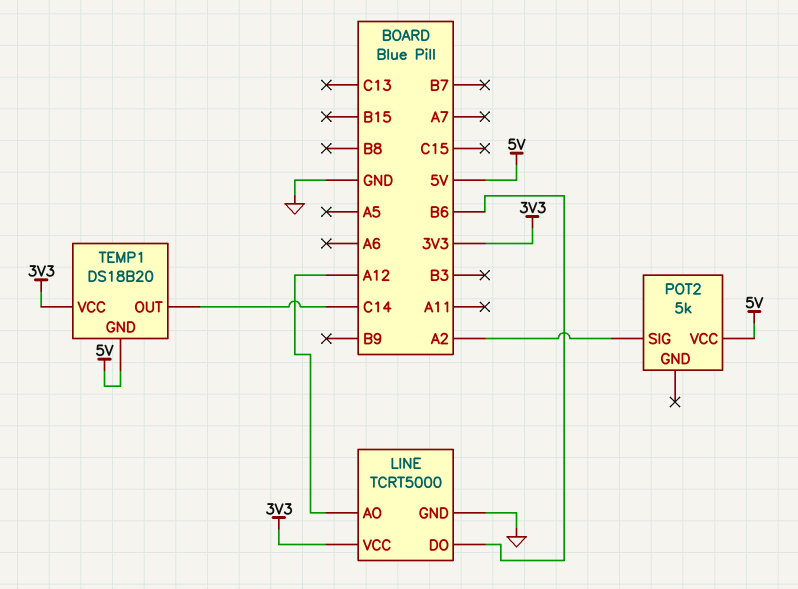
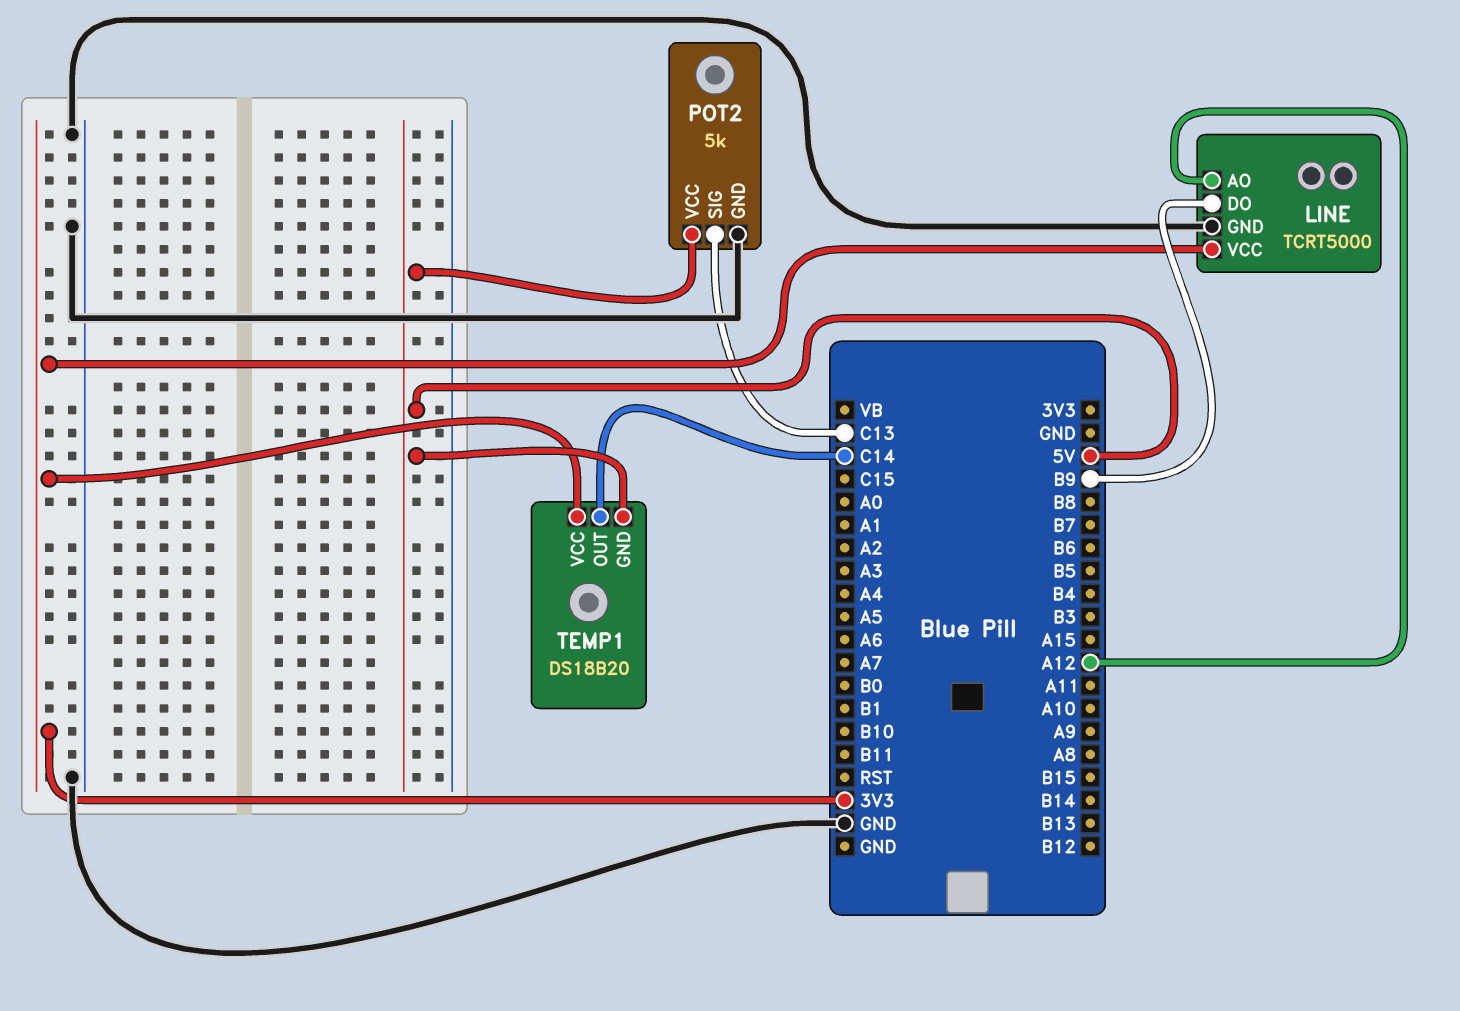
LINE pin DO: B6 -> B9
POT2 pin GND: none -> GND
POT2 pin SIG: A2 -> C13

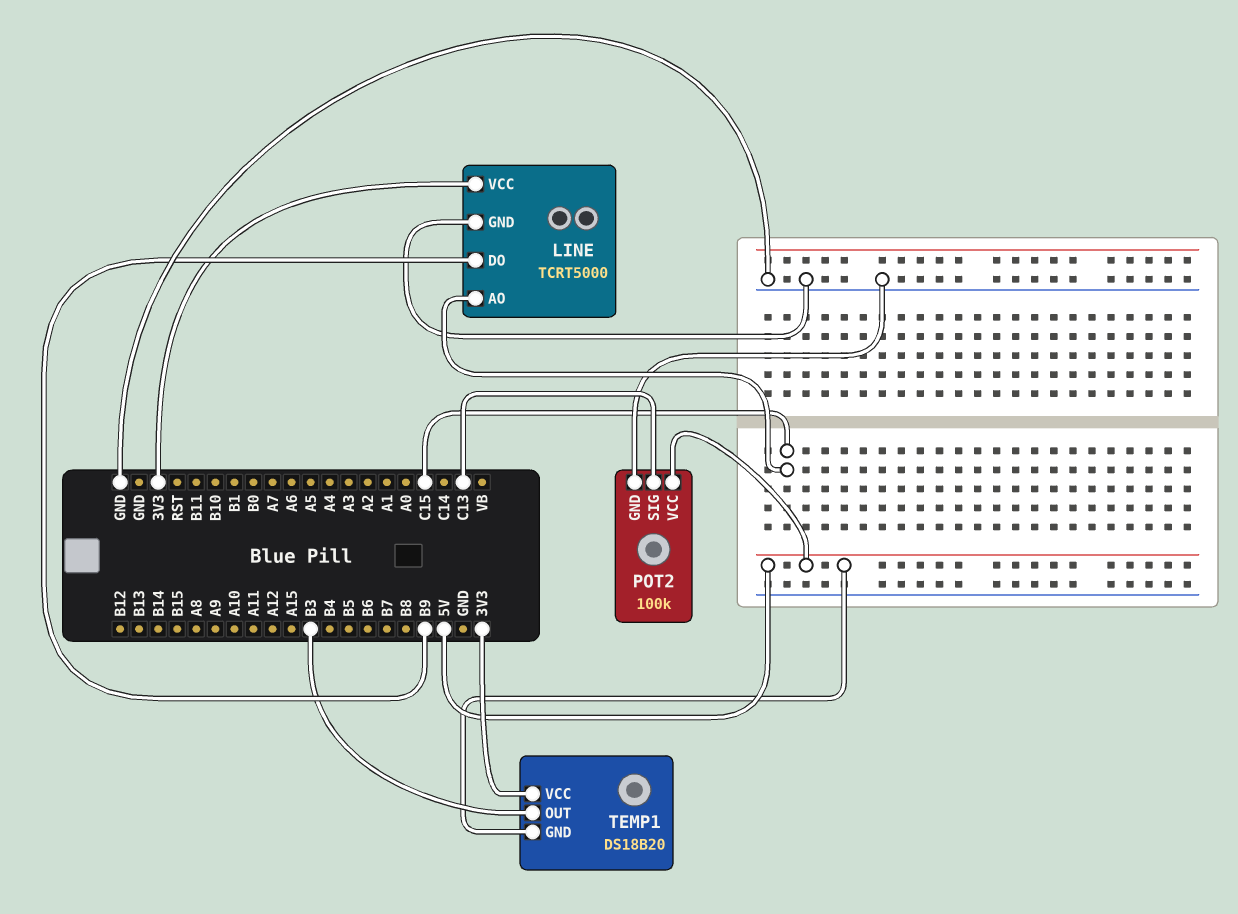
LINE pin AO: A12 -> C15
POT2: 5k -> 100k
TEMP1 pin OUT: C14 -> B3

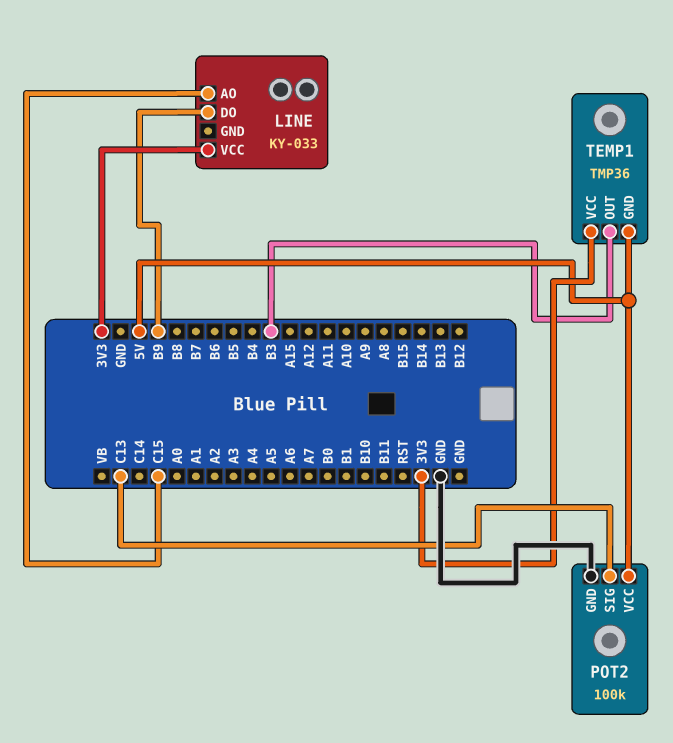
LINE: TCRT5000 -> KY-033
LINE pin GND: GND -> none
TEMP1: DS18B20 -> TMP36

